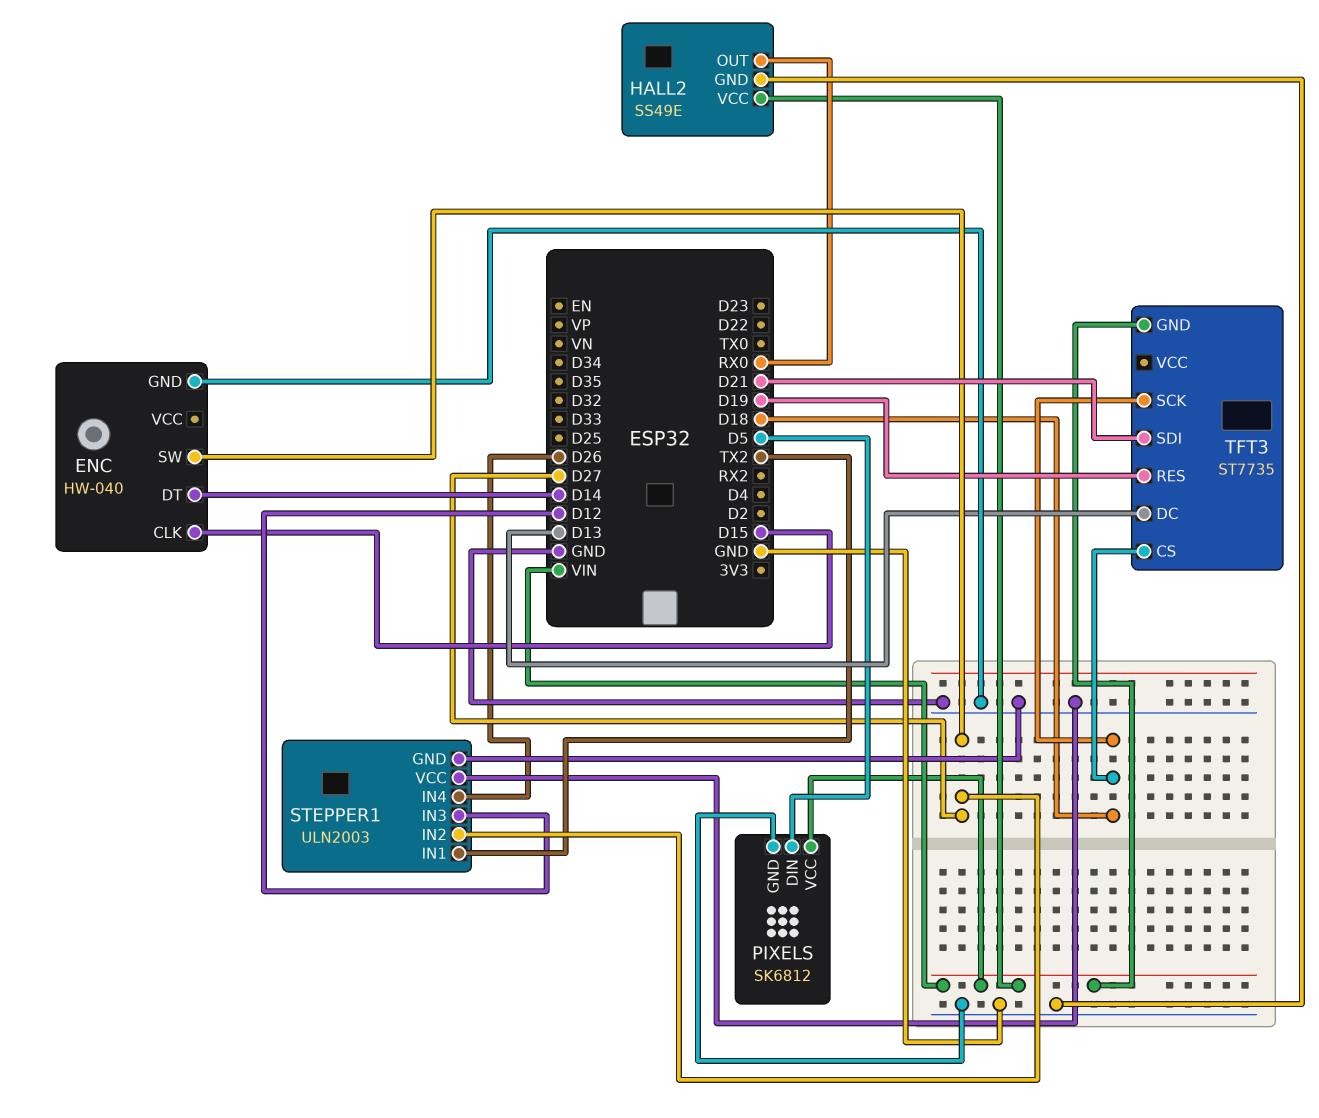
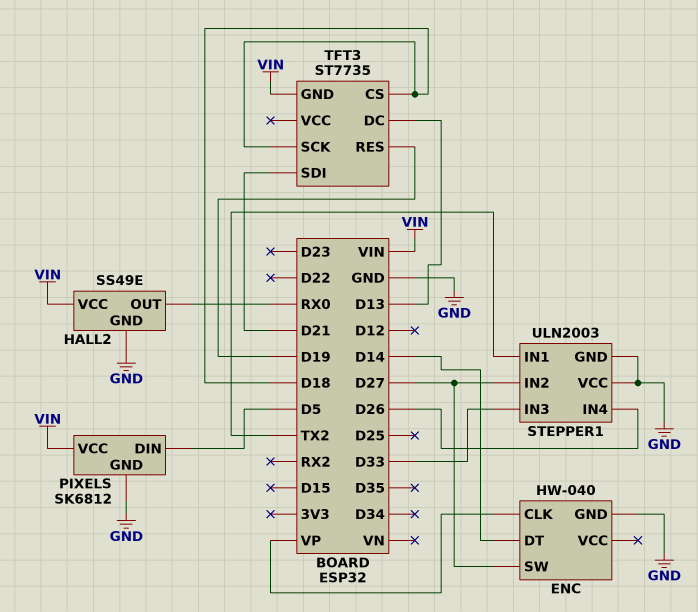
ENC pin CLK: D15 -> VP
STEPPER1 pin IN3: D12 -> D33

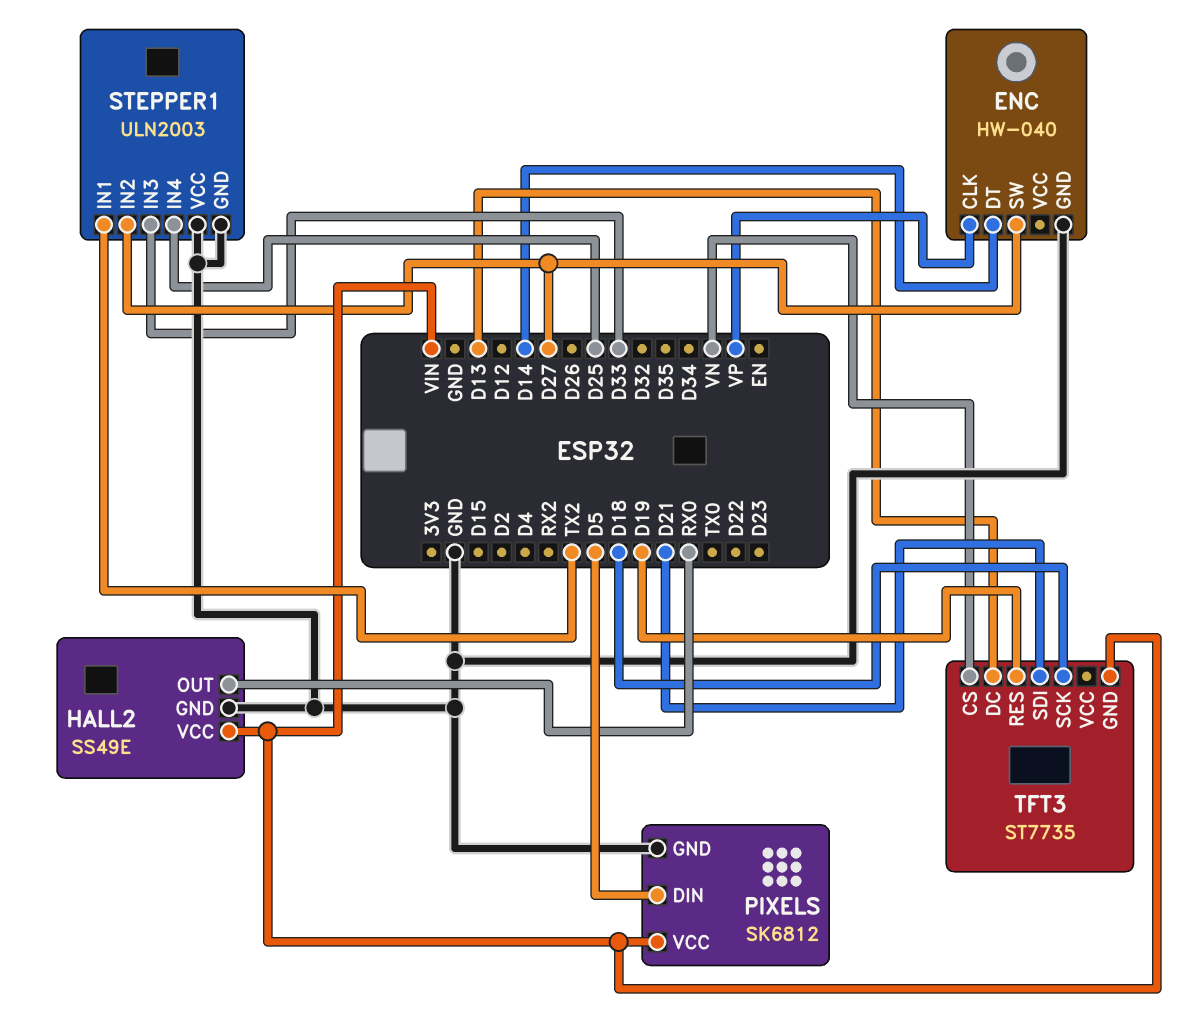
STEPPER1 pin IN4: D26 -> D25
TFT3 pin CS: D18 -> VN

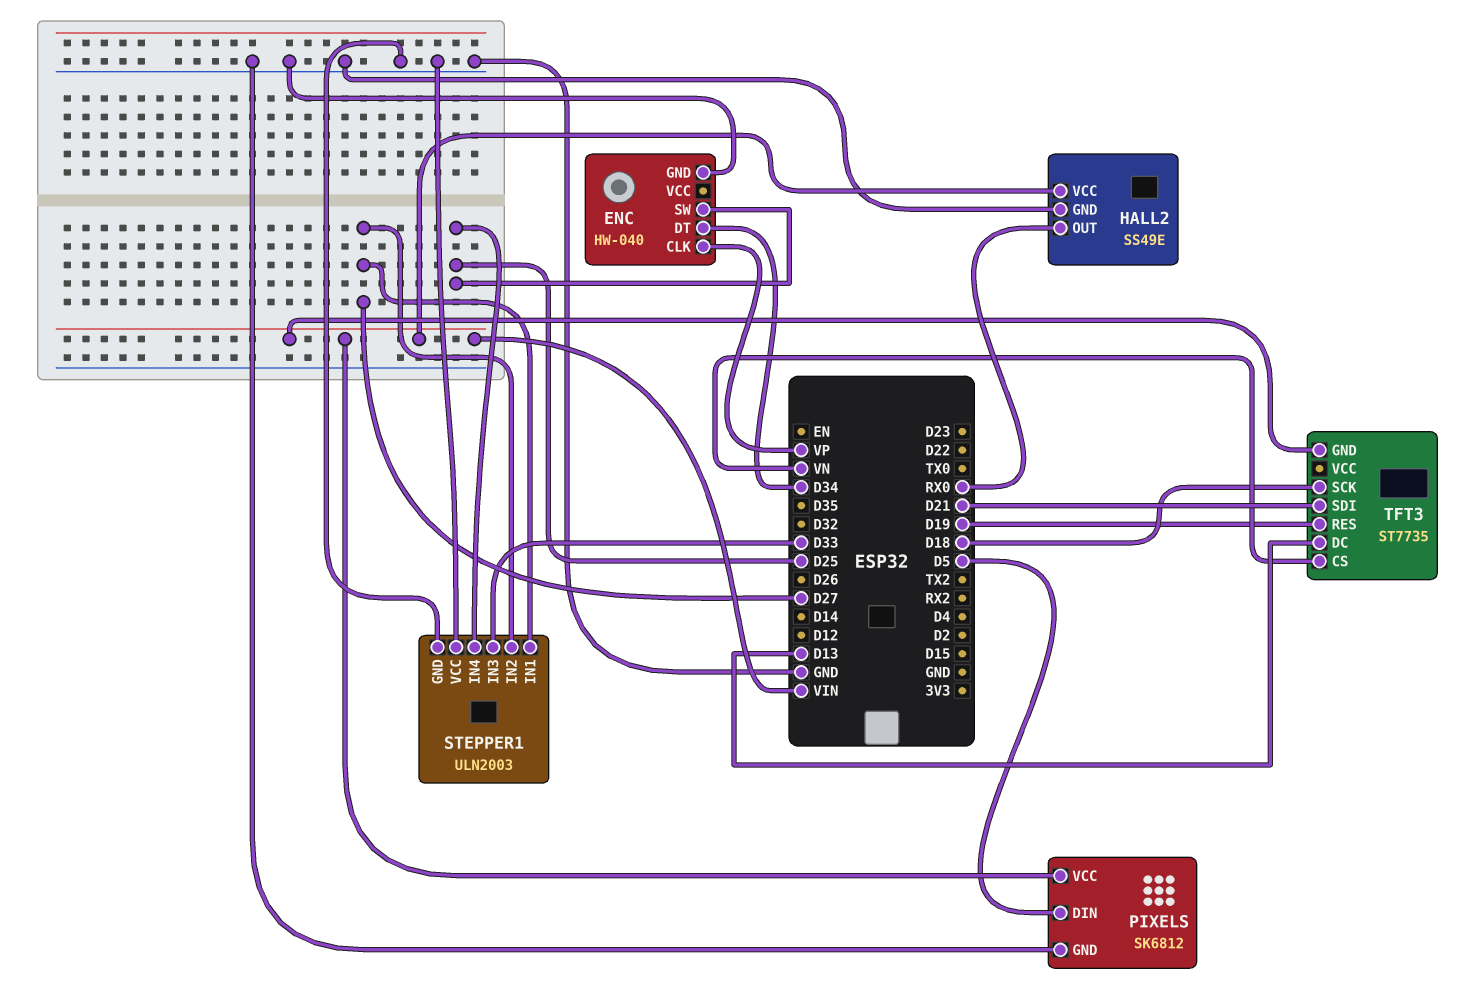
ENC pin DT: D14 -> D34
ENC pin SW: D27 -> D25
STEPPER1 pin IN1: TX2 -> D27

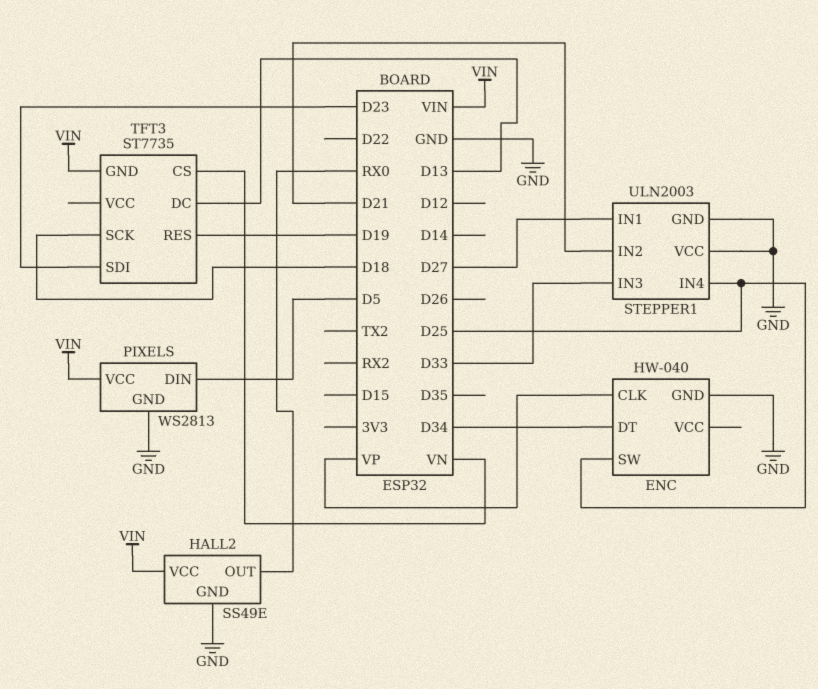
PIXELS: SK6812 -> WS2813
STEPPER1 pin IN2: D27 -> D21
TFT3 pin SDI: D21 -> D23

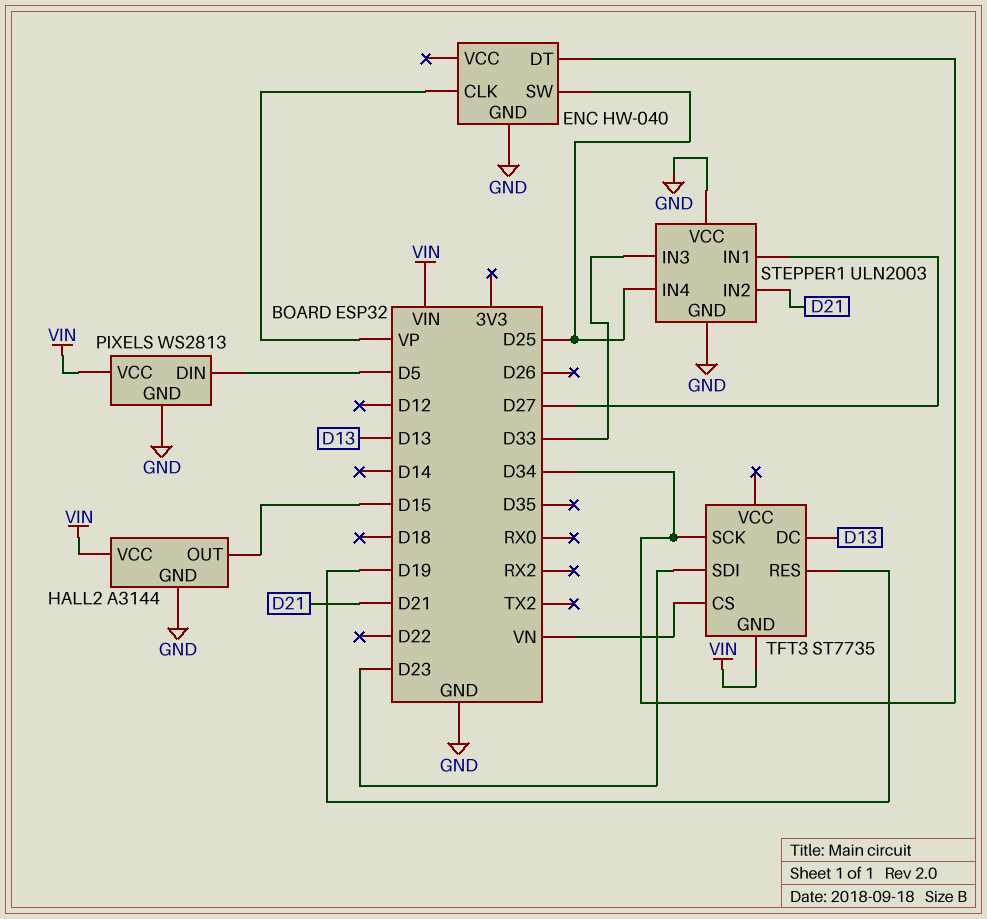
HALL2: SS49E -> A3144
HALL2 pin OUT: RX0 -> D15
TFT3 pin SCK: D18 -> D34

